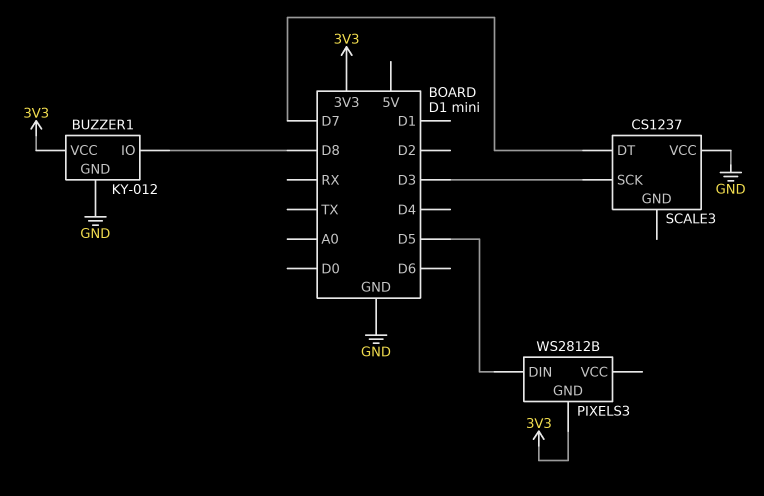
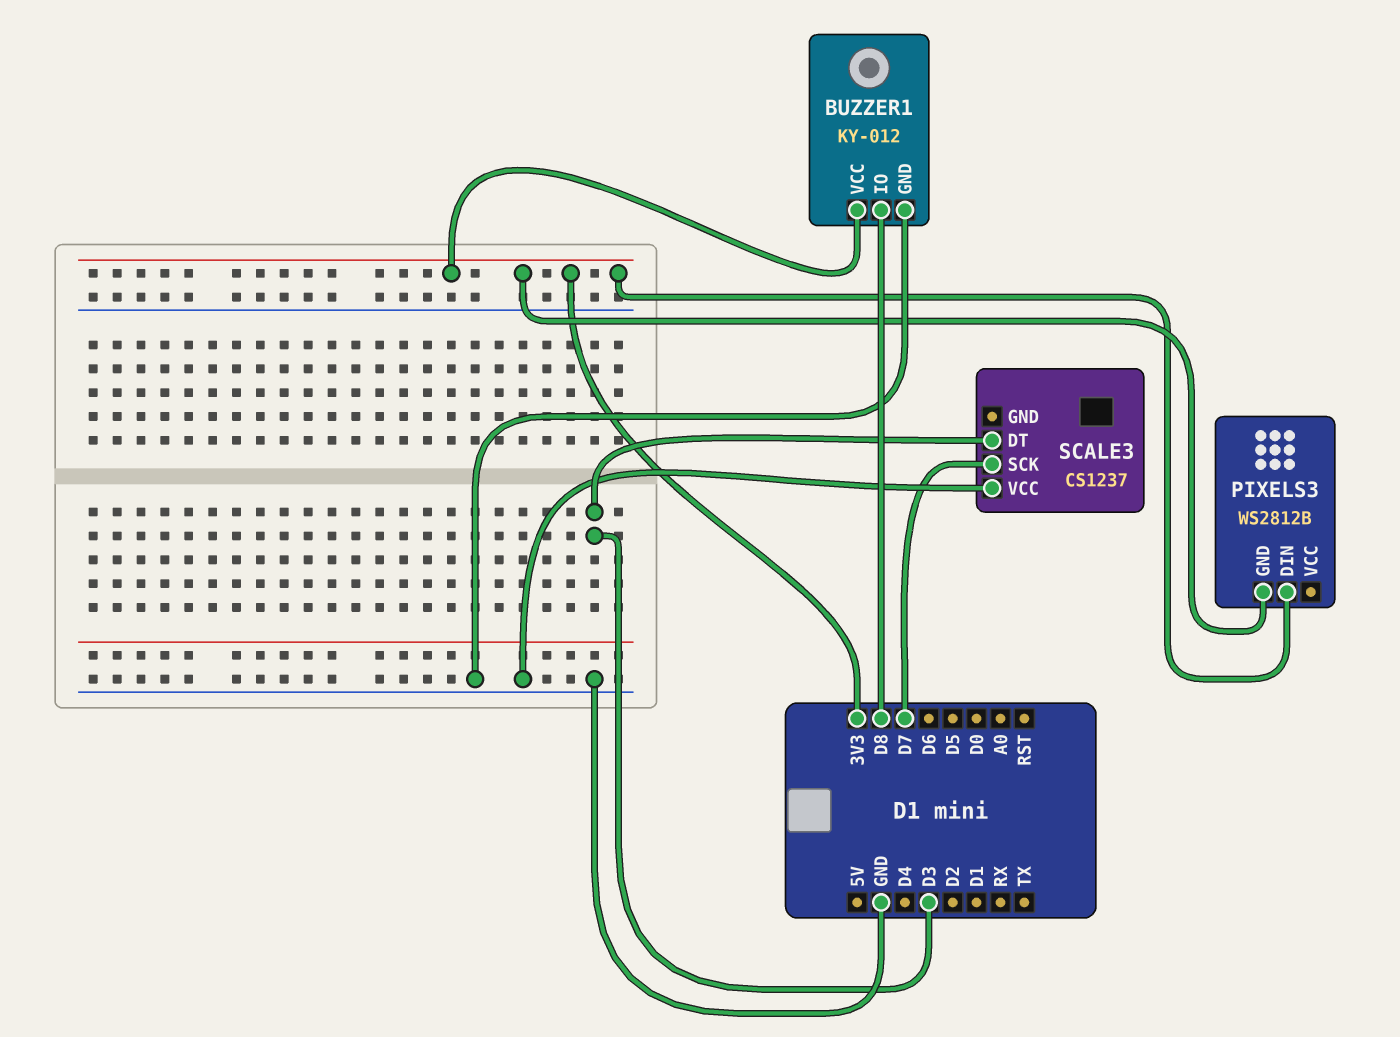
PIXELS3 pin DIN: D5 -> 3V3
SCALE3 pin DT: D7 -> D3
SCALE3 pin SCK: D3 -> D7

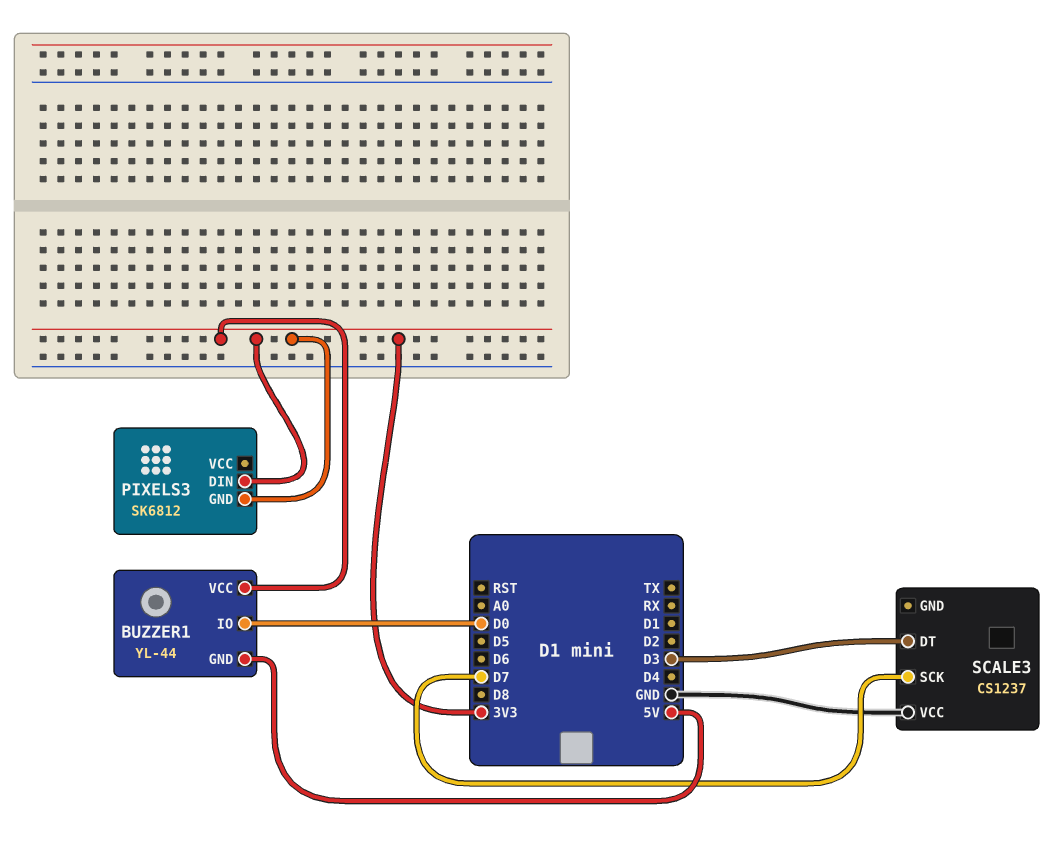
BUZZER1: KY-012 -> YL-44
BUZZER1 pin GND: GND -> 5V
BUZZER1 pin IO: D8 -> D0
PIXELS3: WS2812B -> SK6812

